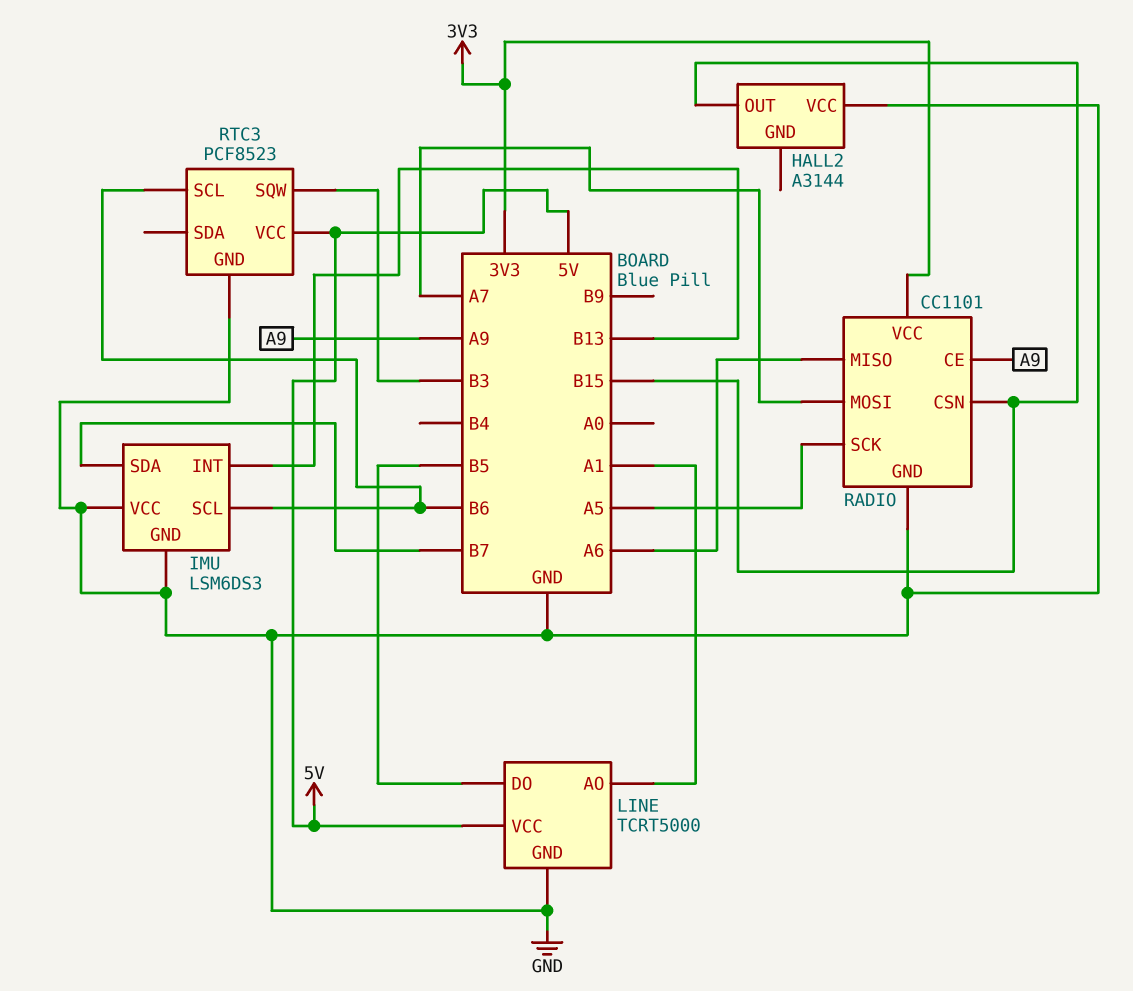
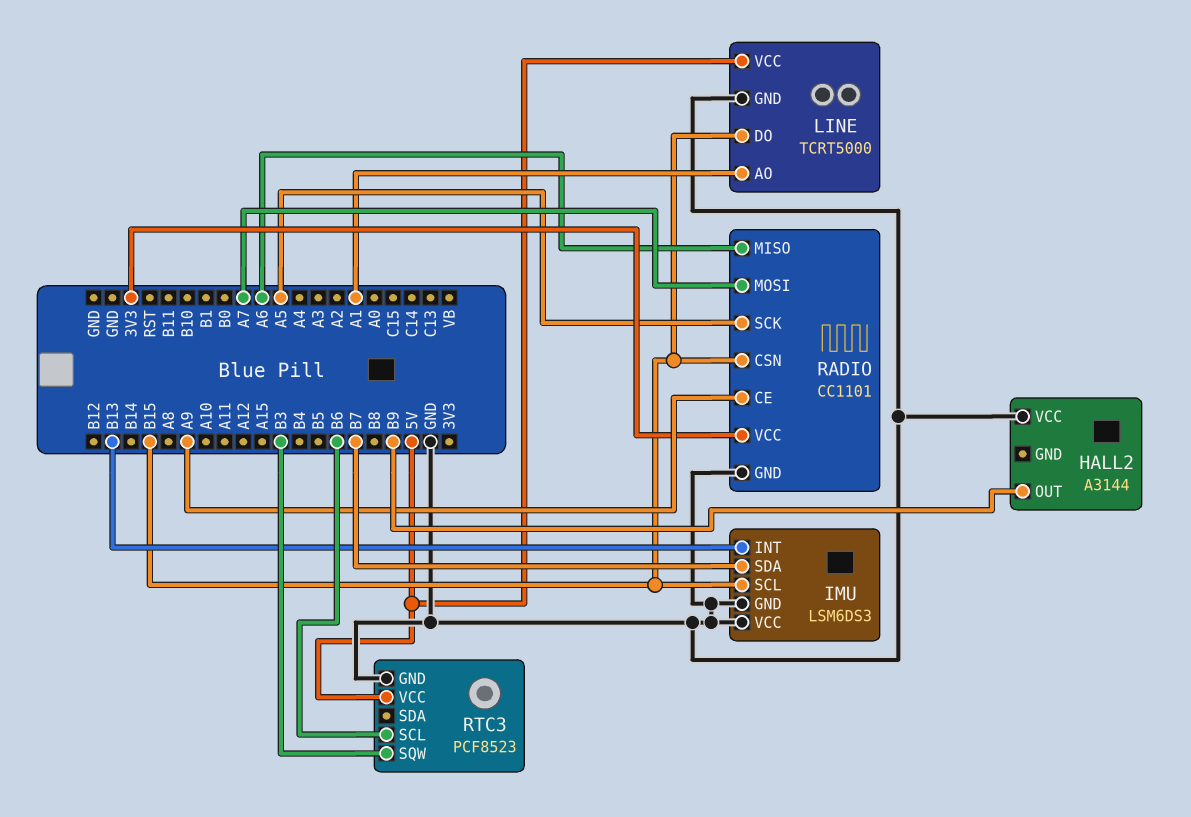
HALL2 pin OUT: B15 -> B9
IMU pin SCL: B6 -> B15
LINE pin DO: B5 -> B15

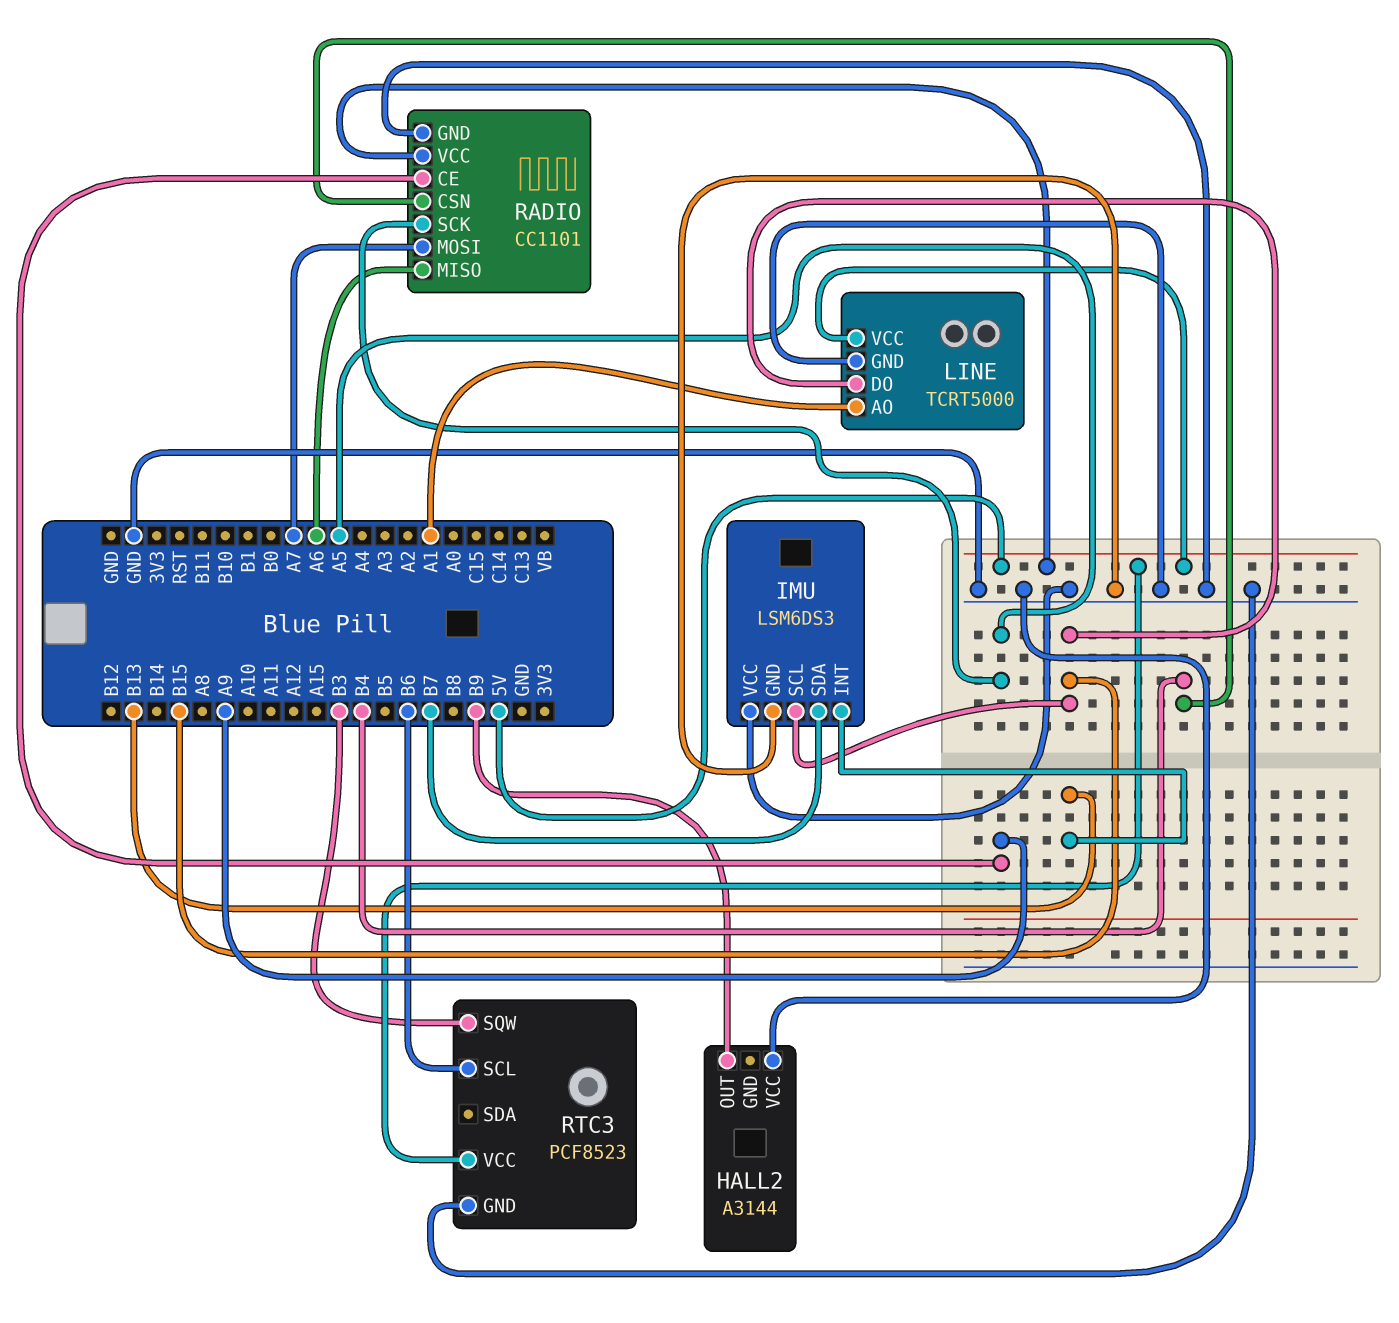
RADIO pin CSN: B15 -> B4
RADIO pin VCC: 3V3 -> 5V

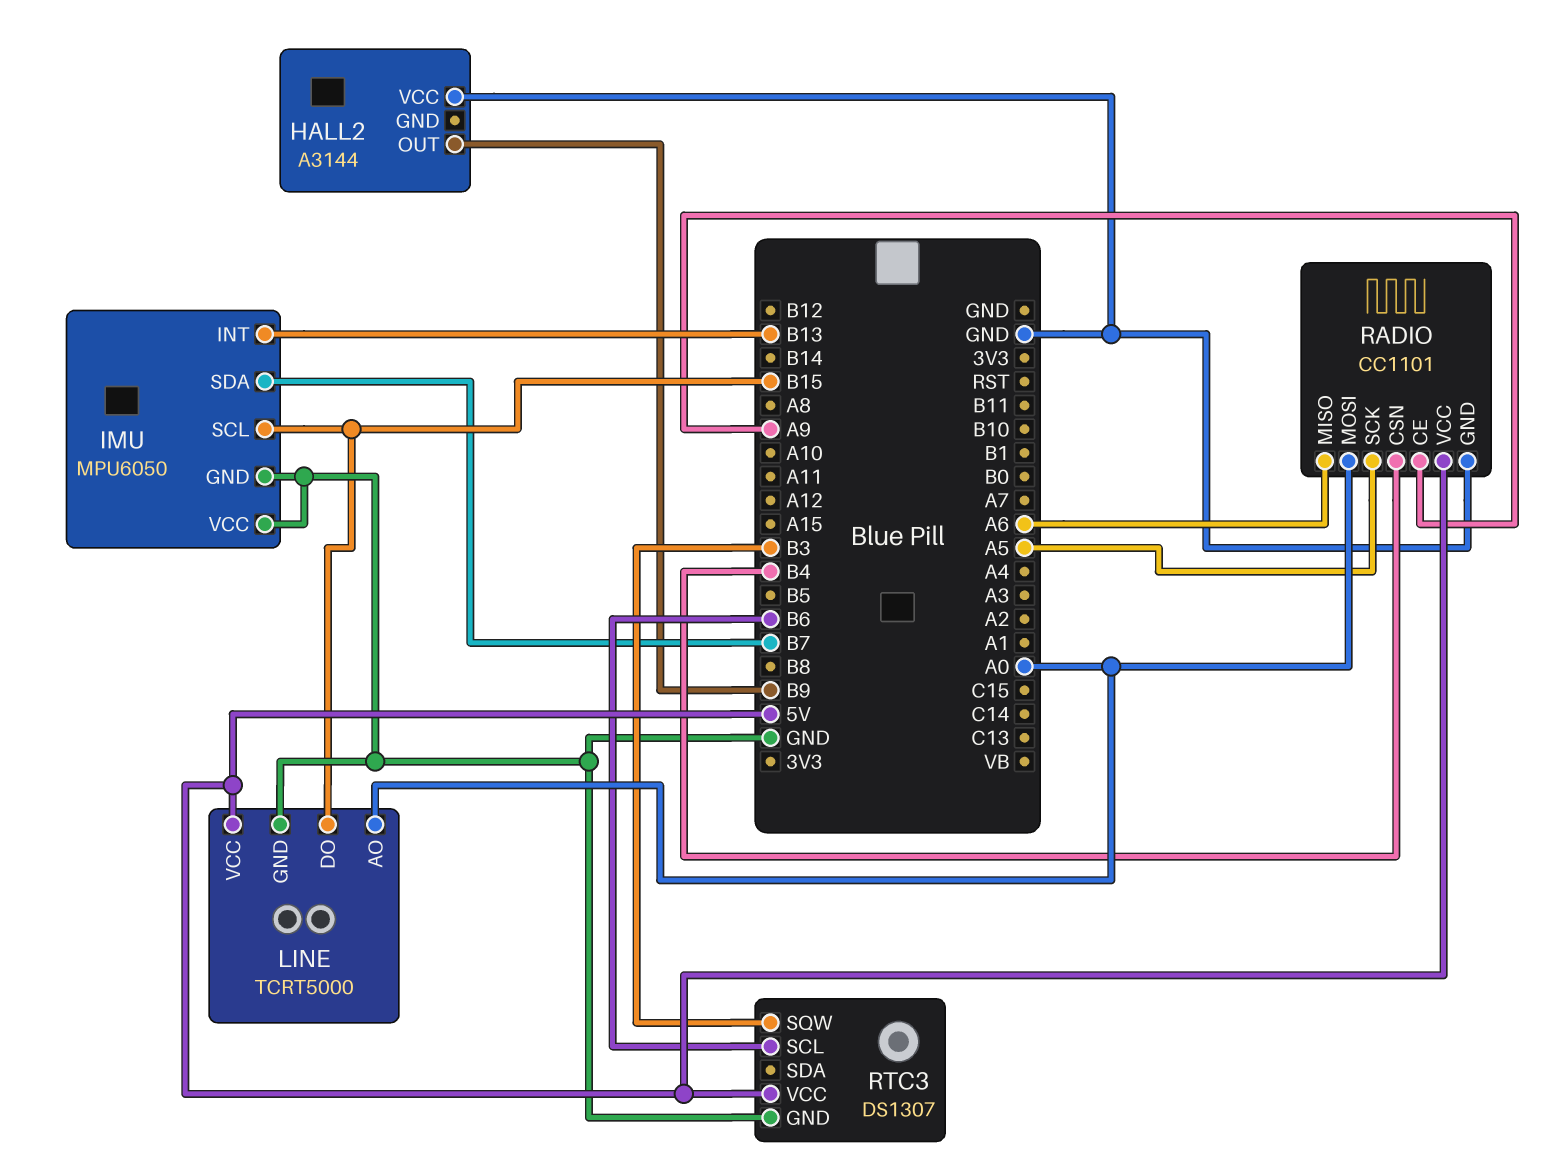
IMU: LSM6DS3 -> MPU6050
LINE pin AO: A1 -> A0
RADIO pin MOSI: A7 -> A0
RTC3: PCF8523 -> DS1307

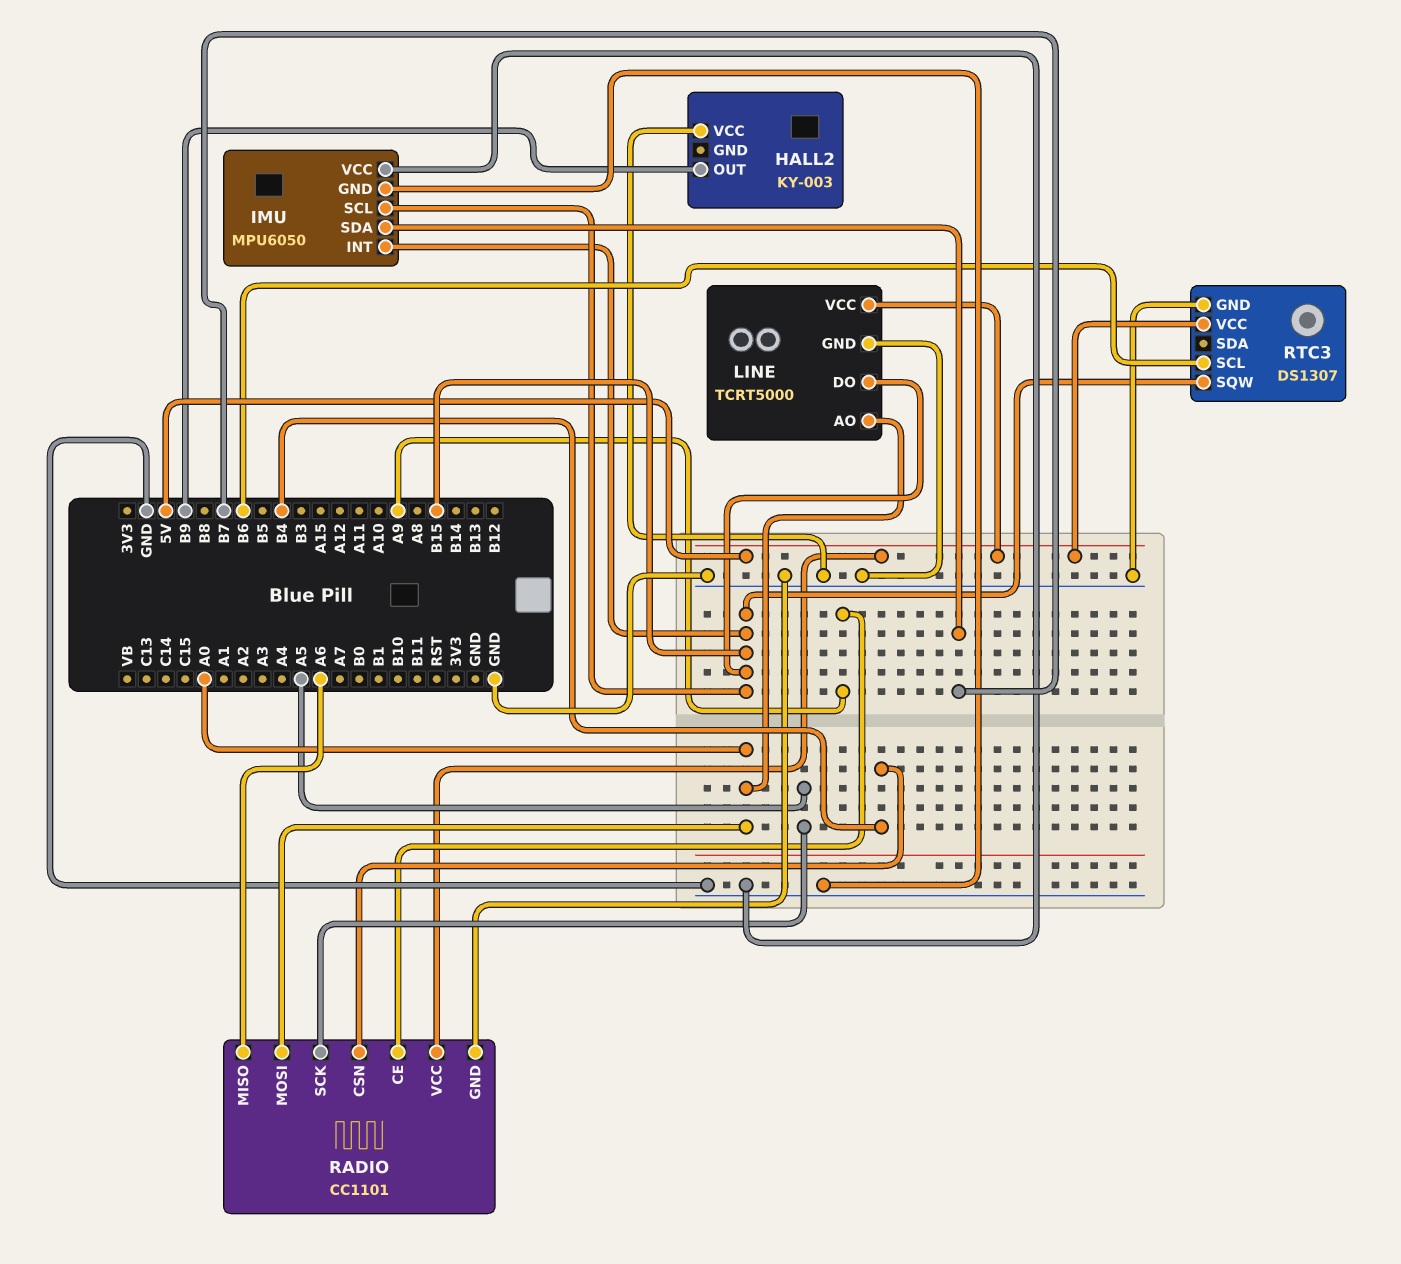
HALL2: A3144 -> KY-003
IMU pin INT: B13 -> B15
RTC3 pin SQW: B3 -> B15

